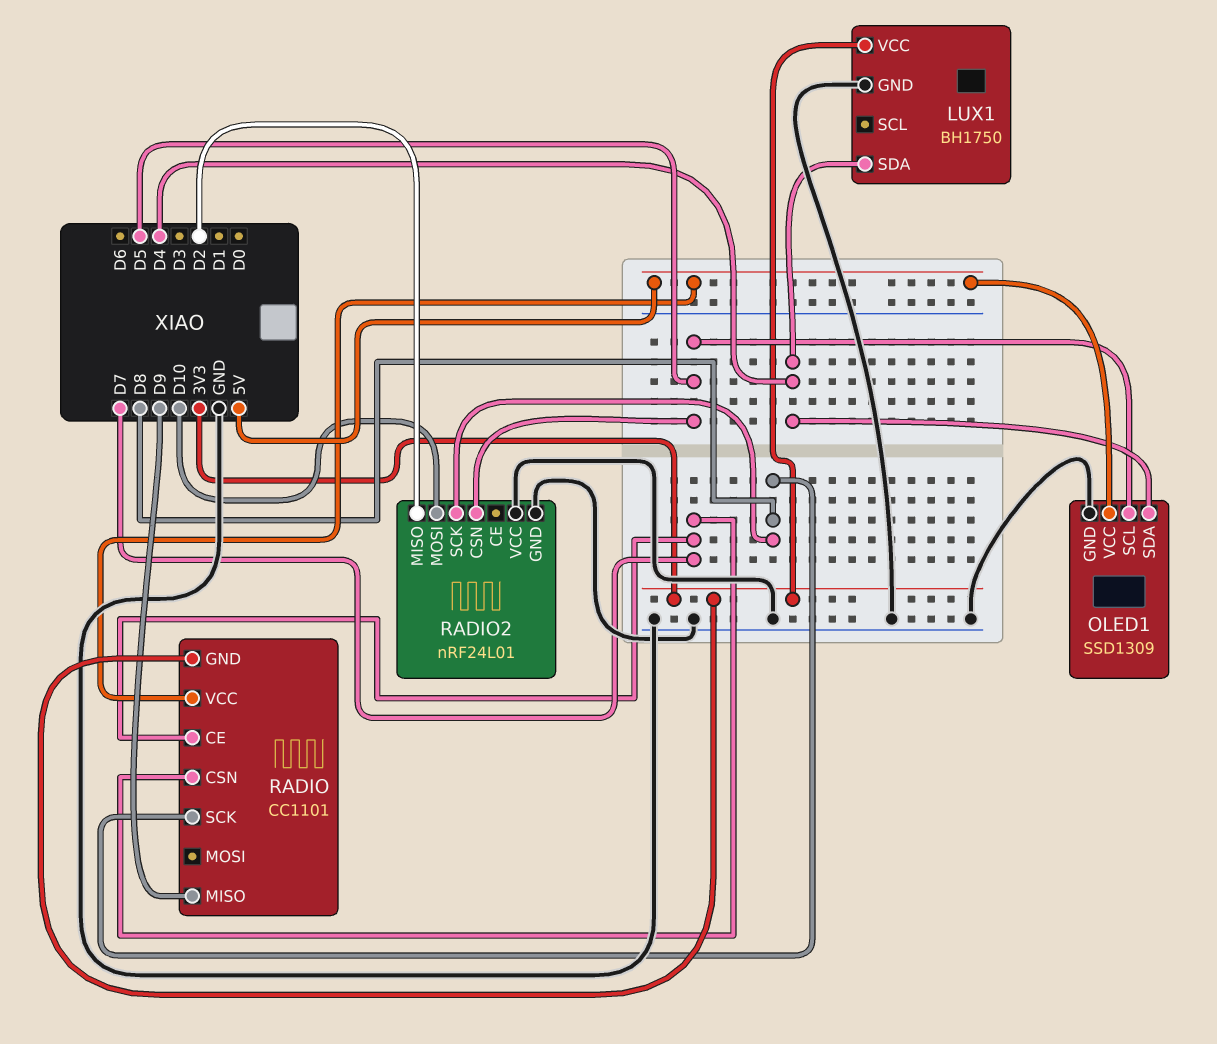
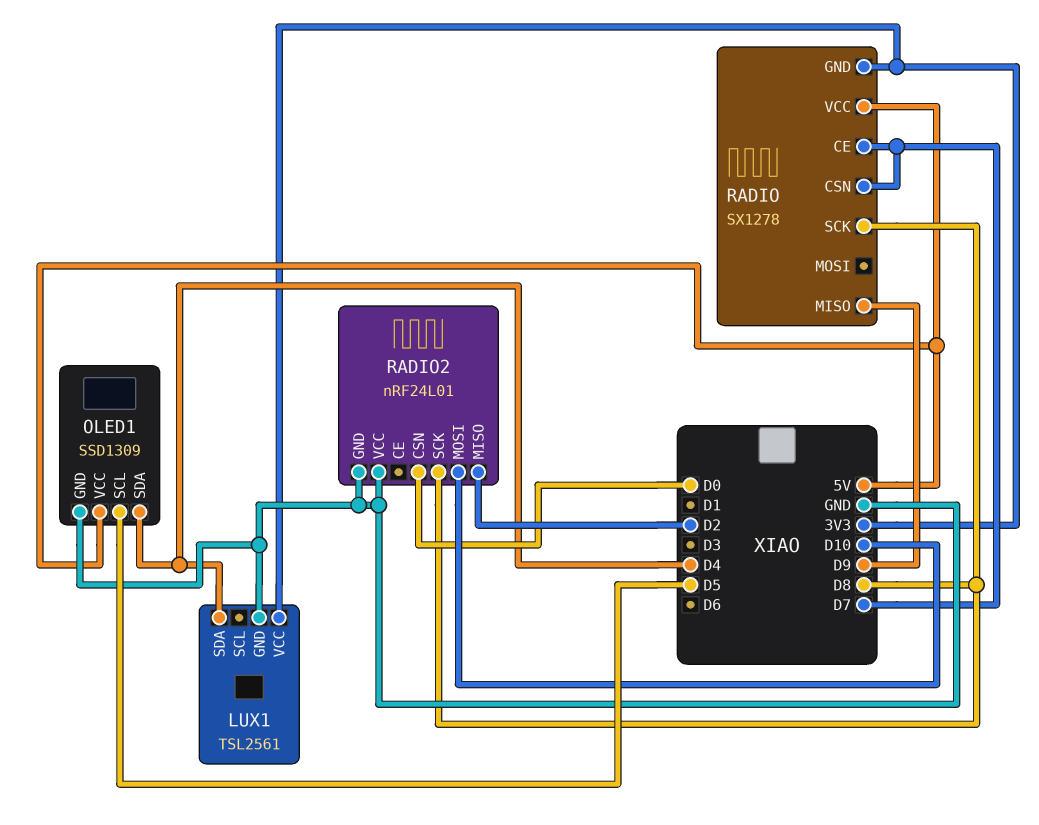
LUX1: BH1750 -> TSL2561
RADIO: CC1101 -> SX1278
RADIO2 pin CSN: D5 -> D0

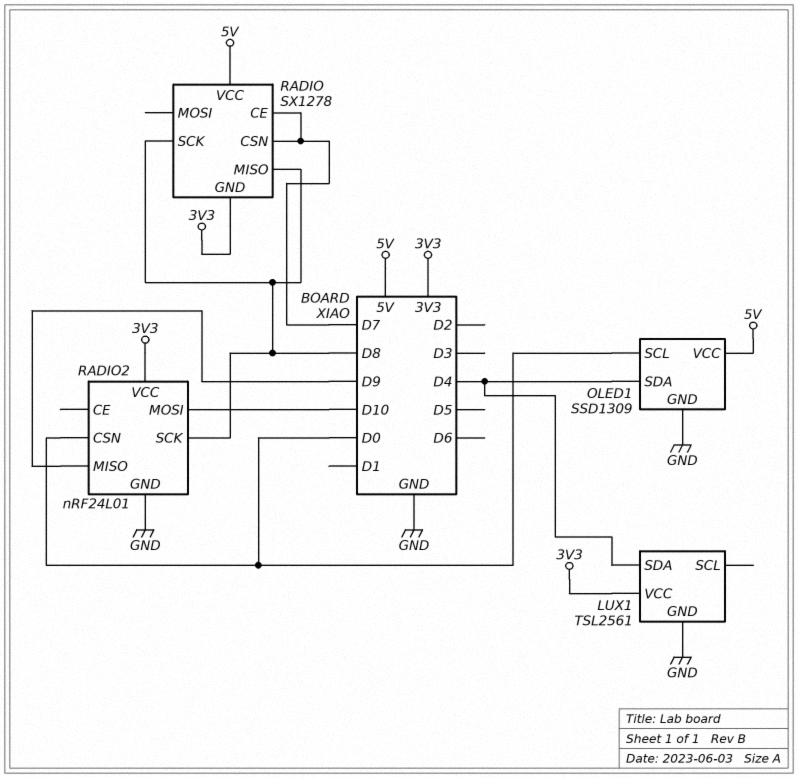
OLED1 pin SCL: D5 -> D0
RADIO pin MISO: D9 -> D8
RADIO2 pin MISO: D2 -> D9
RADIO2 pin VCC: GND -> 3V3

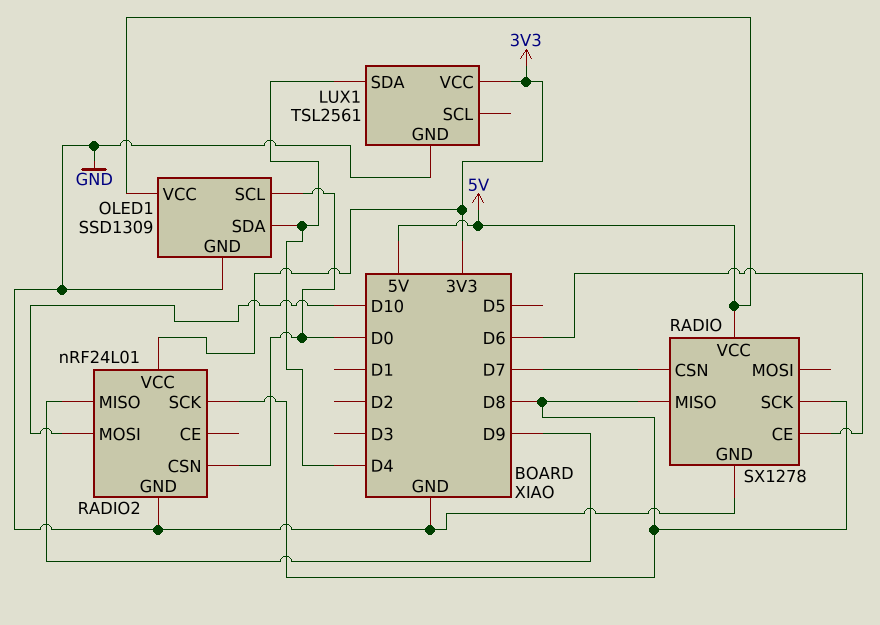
RADIO pin CE: D7 -> D6
RADIO pin GND: 3V3 -> GND

